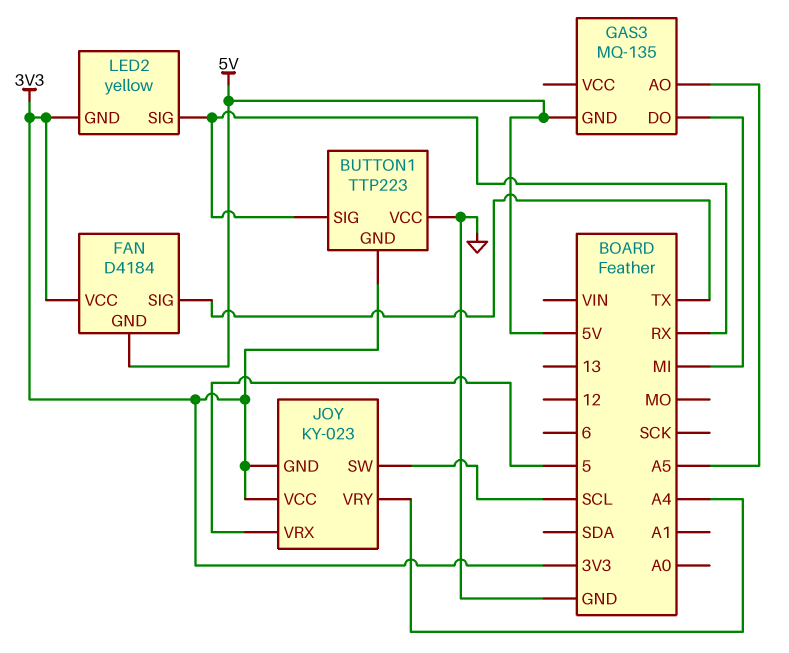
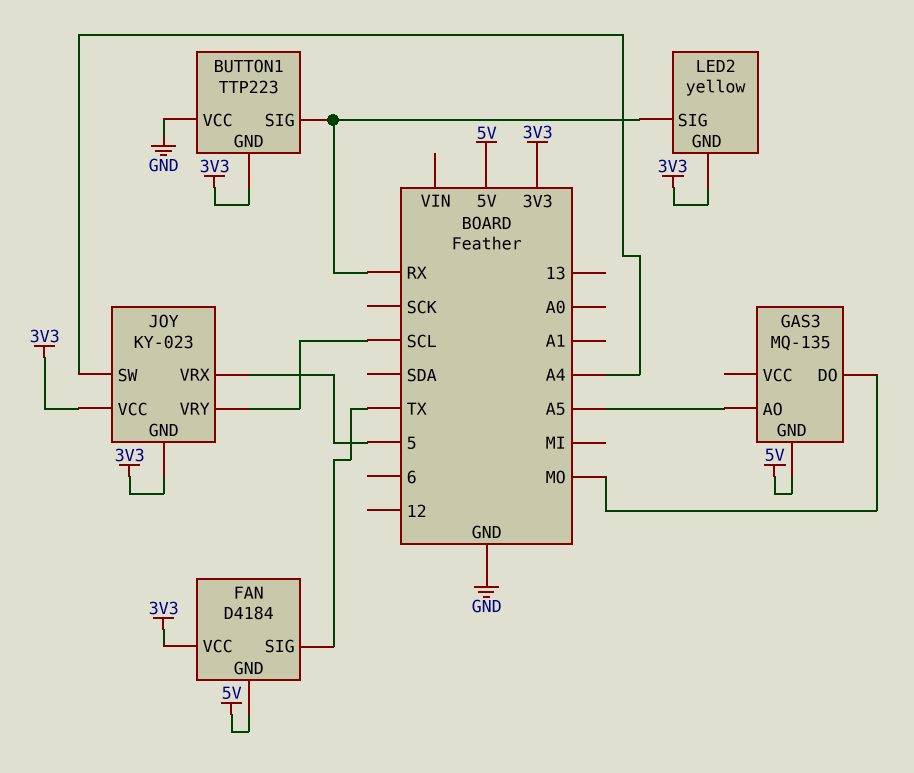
GAS3 pin DO: MI -> MO
JOY pin SW: SCL -> A4
JOY pin VRY: A4 -> SCL

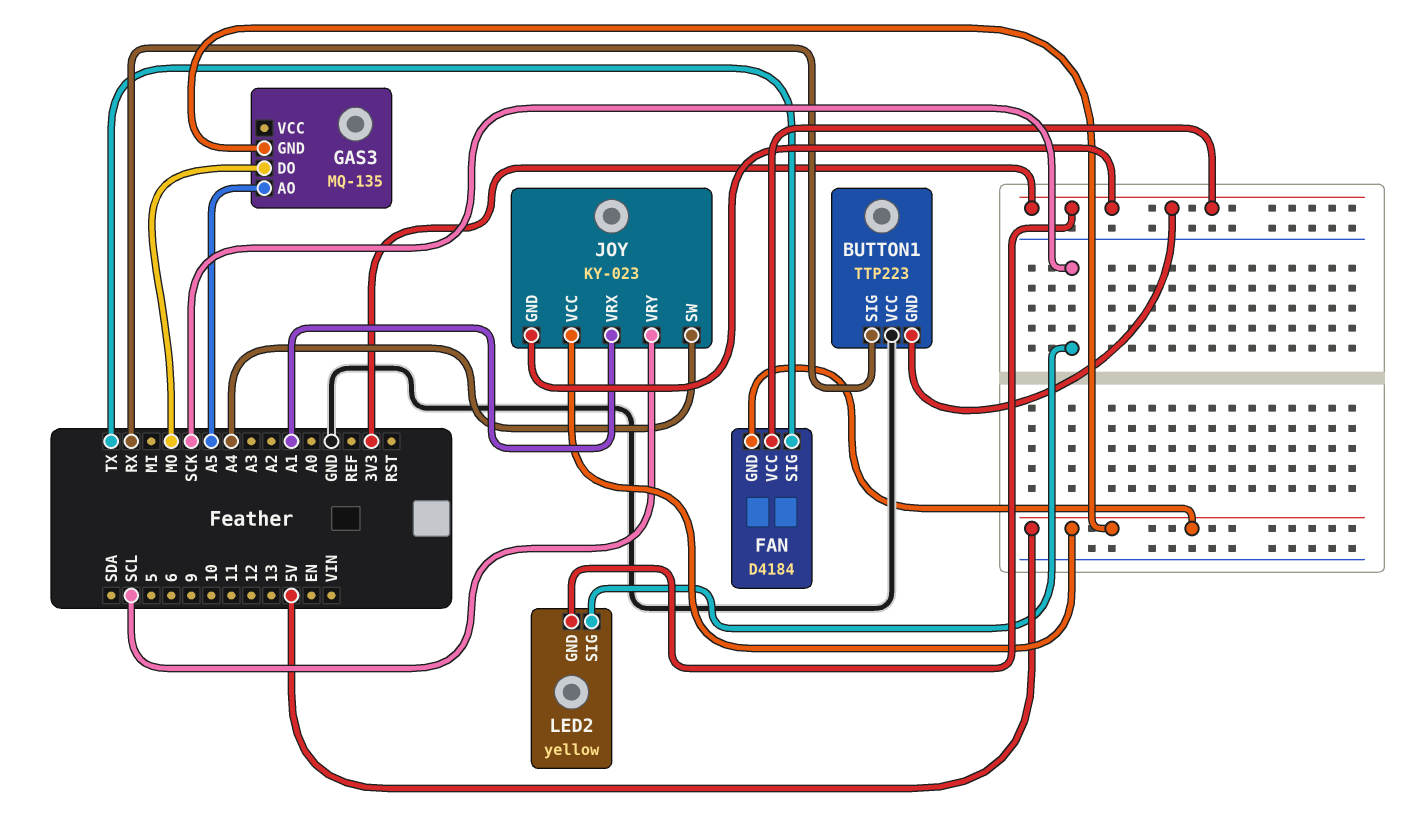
JOY pin VCC: 3V3 -> 5V
JOY pin VRX: 5 -> A1
LED2 pin SIG: RX -> SCK

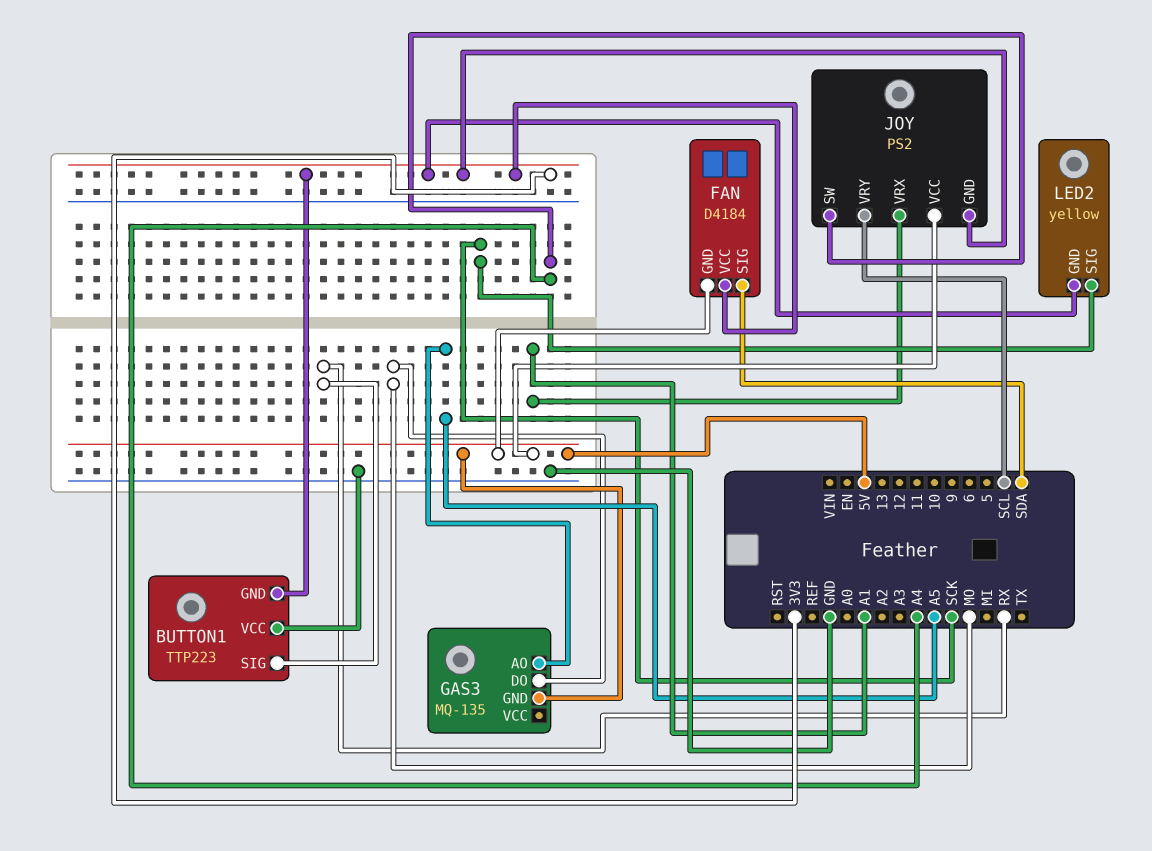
FAN pin SIG: TX -> SDA
JOY: KY-023 -> PS2

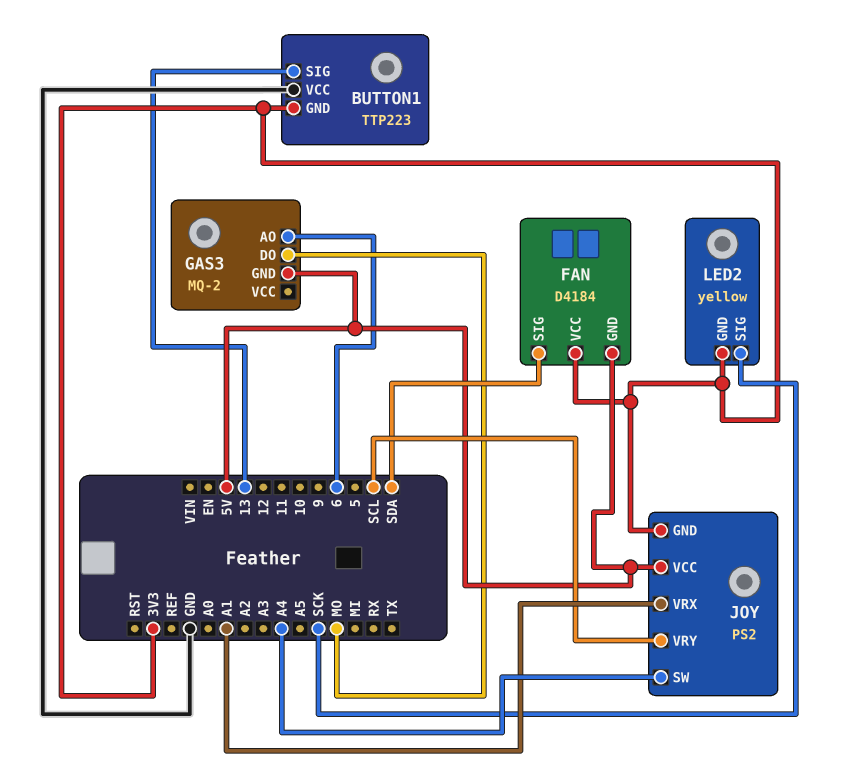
BUTTON1 pin SIG: RX -> 13
GAS3: MQ-135 -> MQ-2
GAS3 pin AO: A5 -> 6

